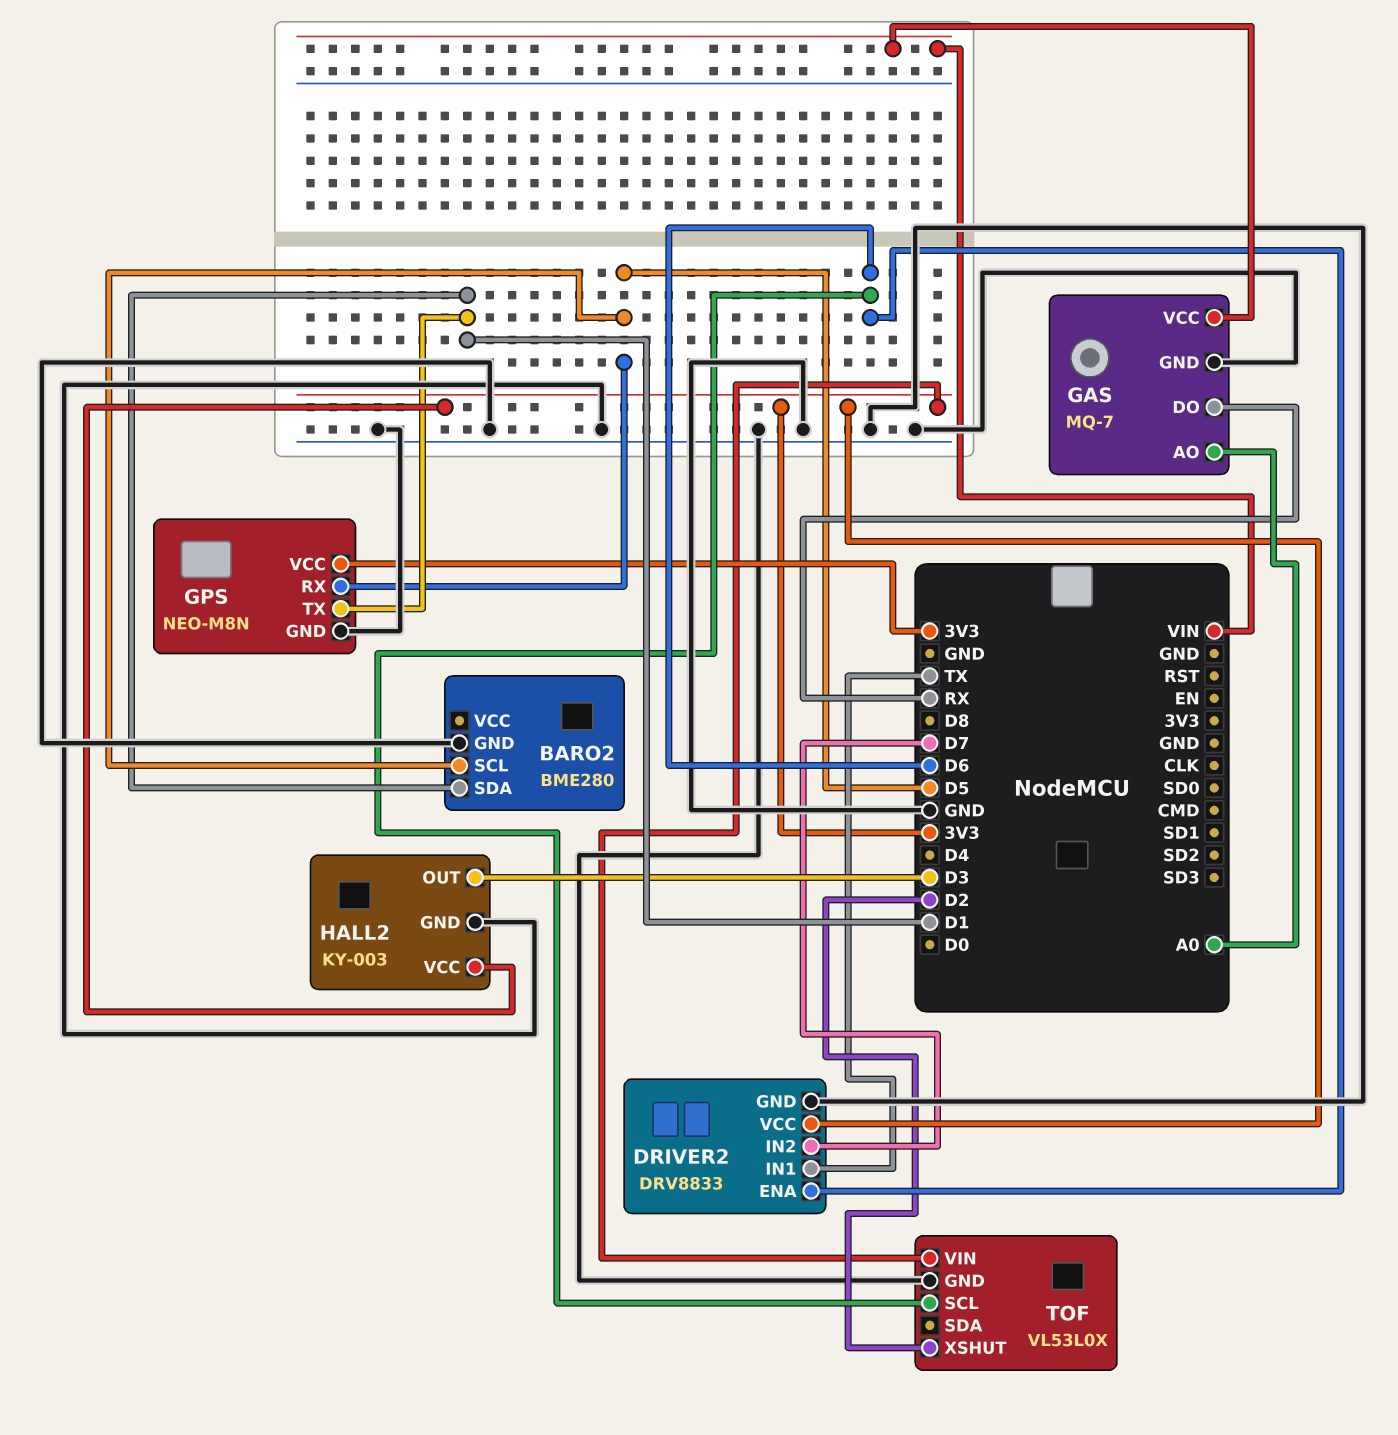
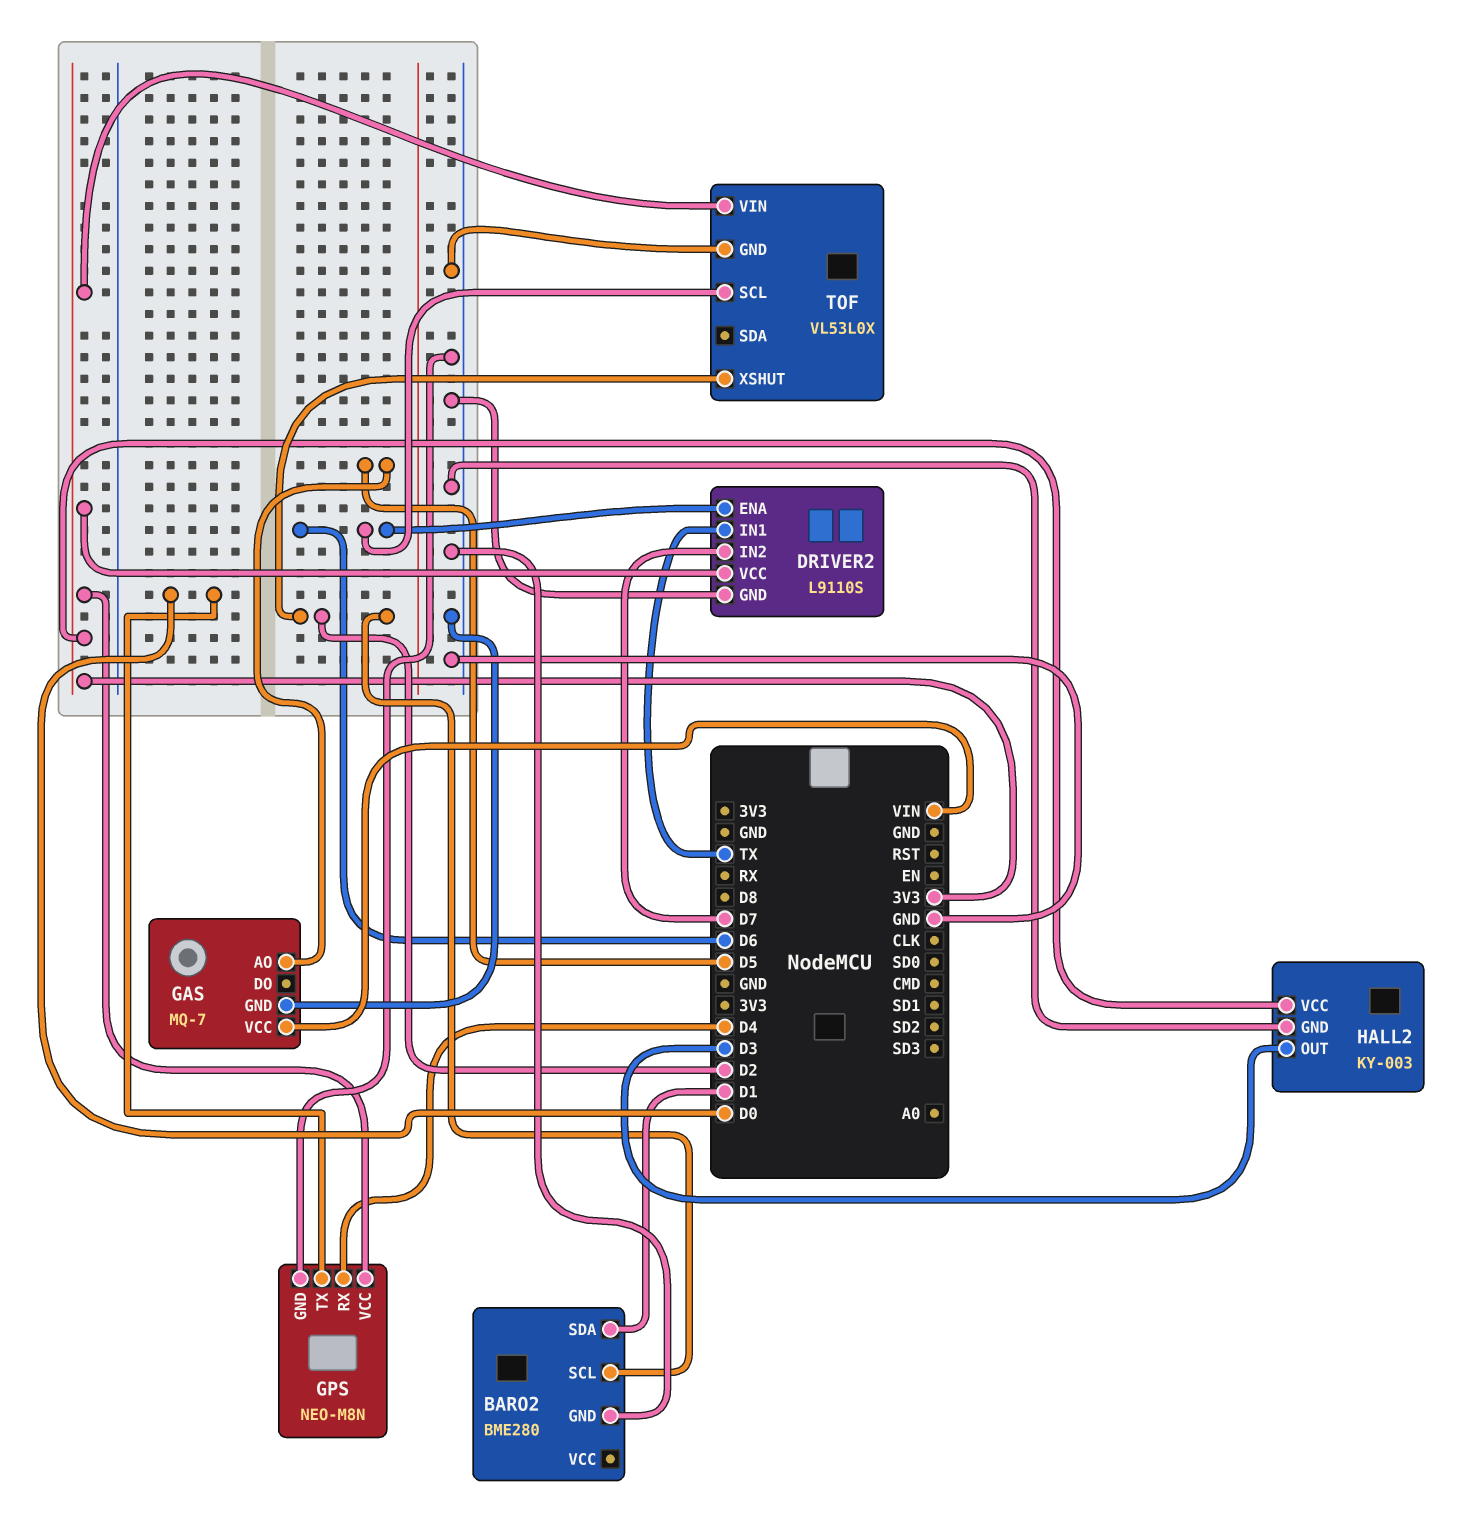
BARO2 pin SCL: D5 -> D2
DRIVER2: DRV8833 -> L9110S
GAS pin AO: A0 -> D5
GAS pin DO: RX -> none
GPS pin RX: D5 -> D4
GPS pin TX: D1 -> D0

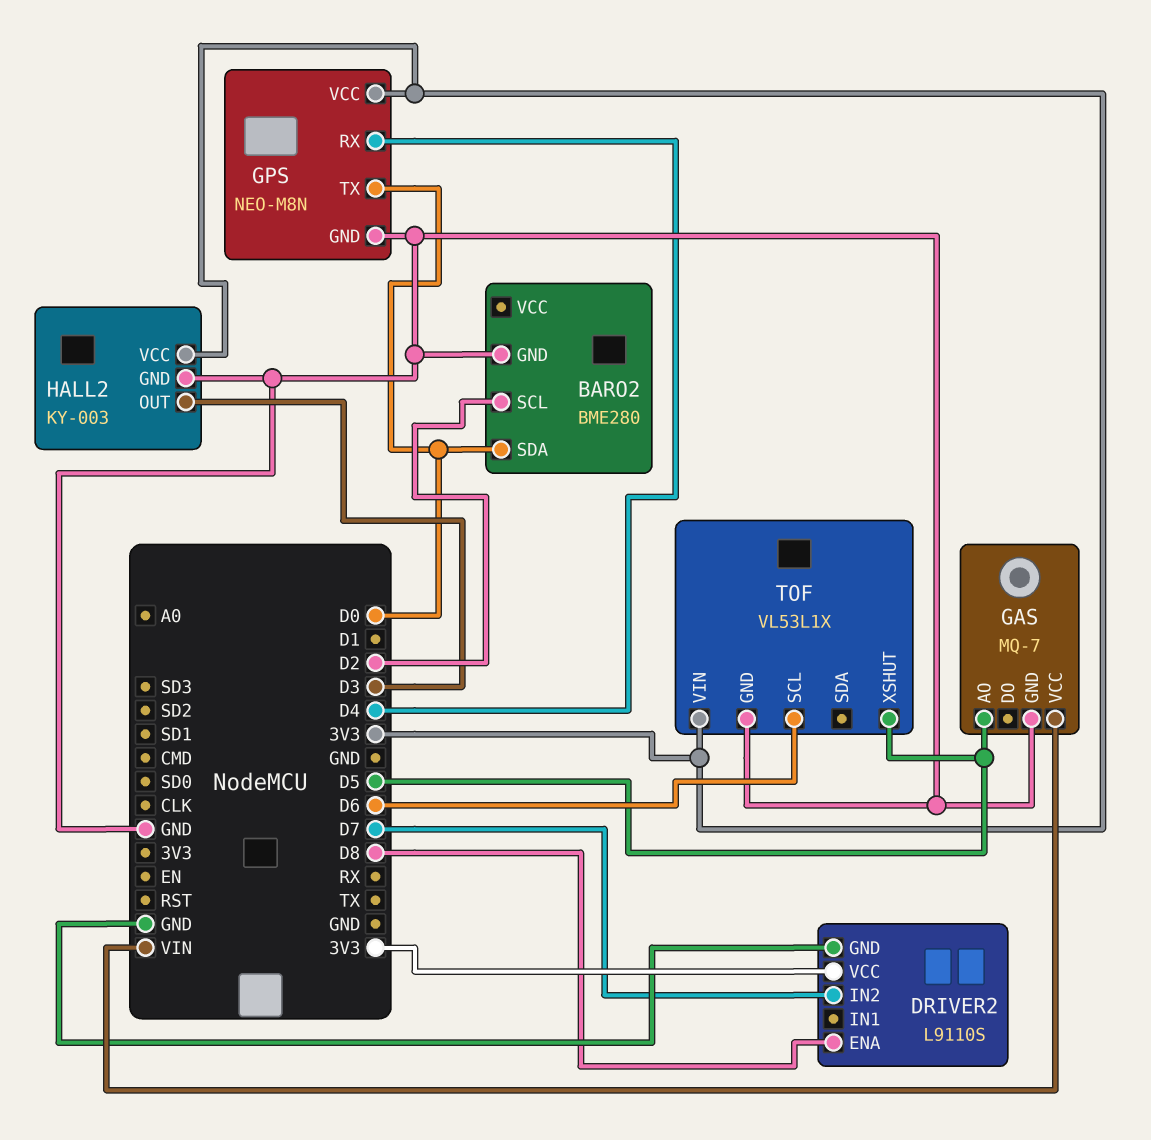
BARO2 pin SDA: D1 -> D0
DRIVER2 pin ENA: D6 -> D8
DRIVER2 pin IN1: TX -> none
TOF: VL53L0X -> VL53L1X
TOF pin XSHUT: D2 -> D5

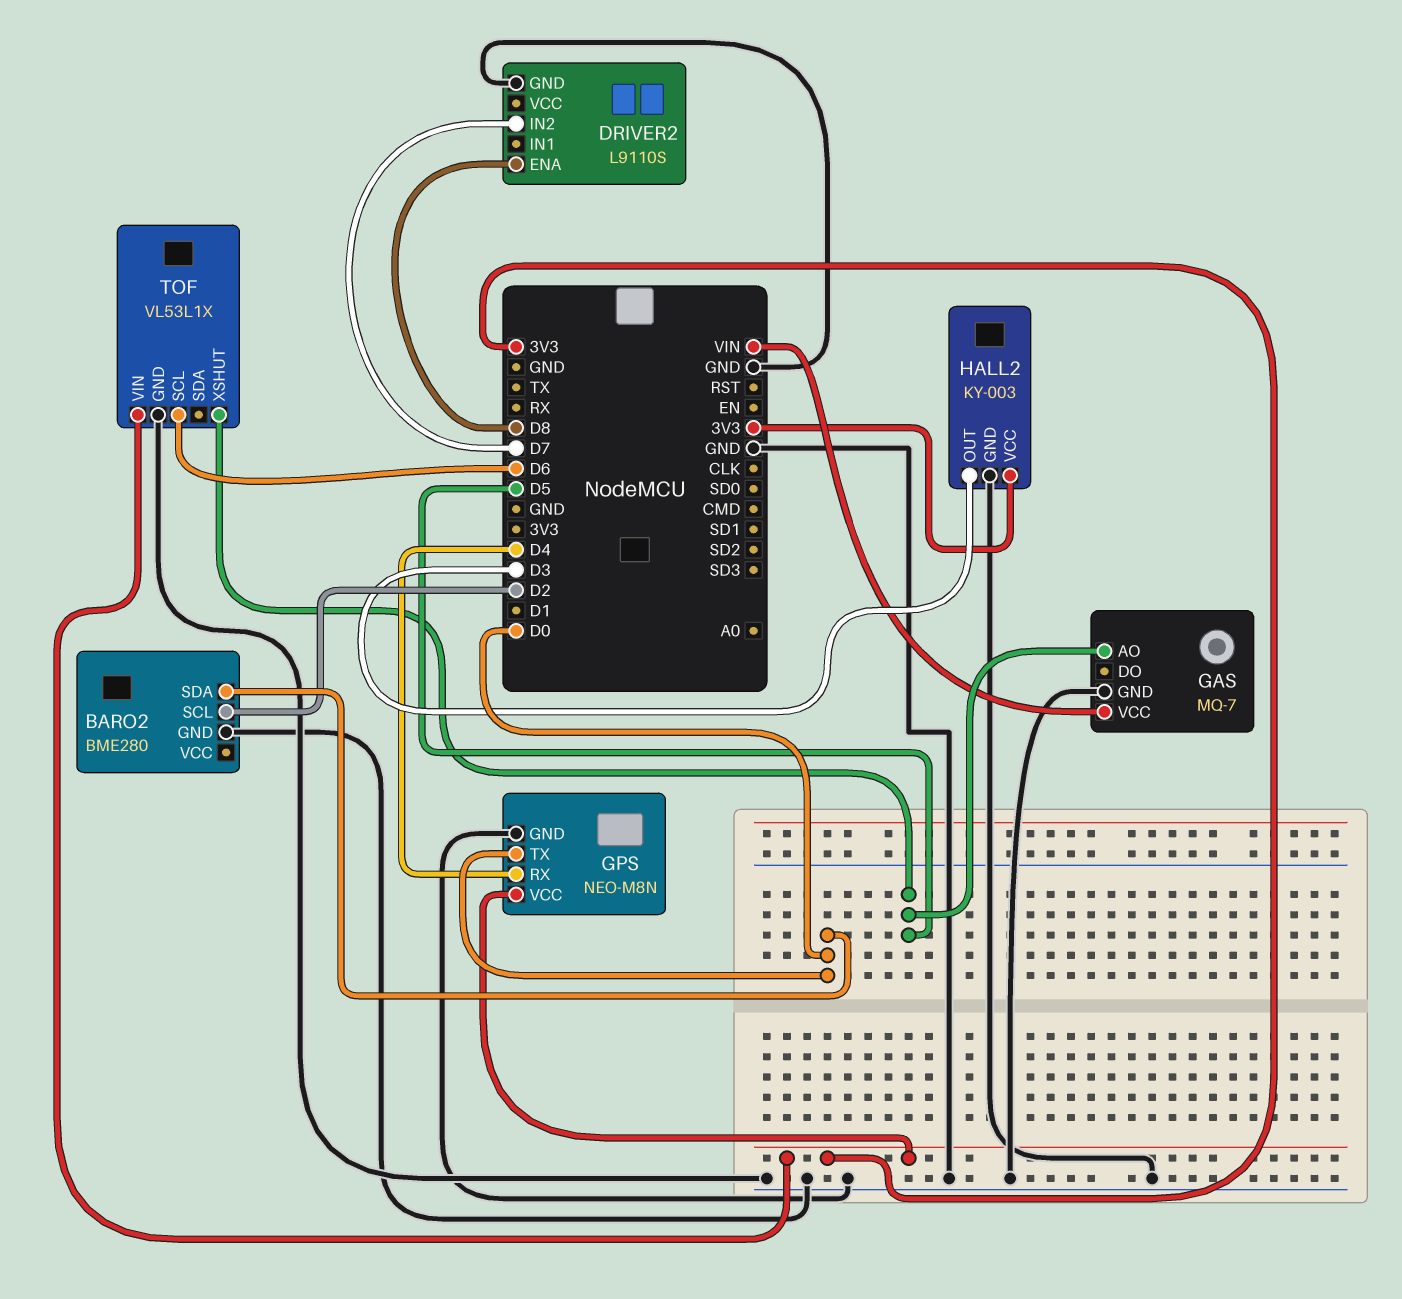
DRIVER2 pin VCC: 3V3 -> none

